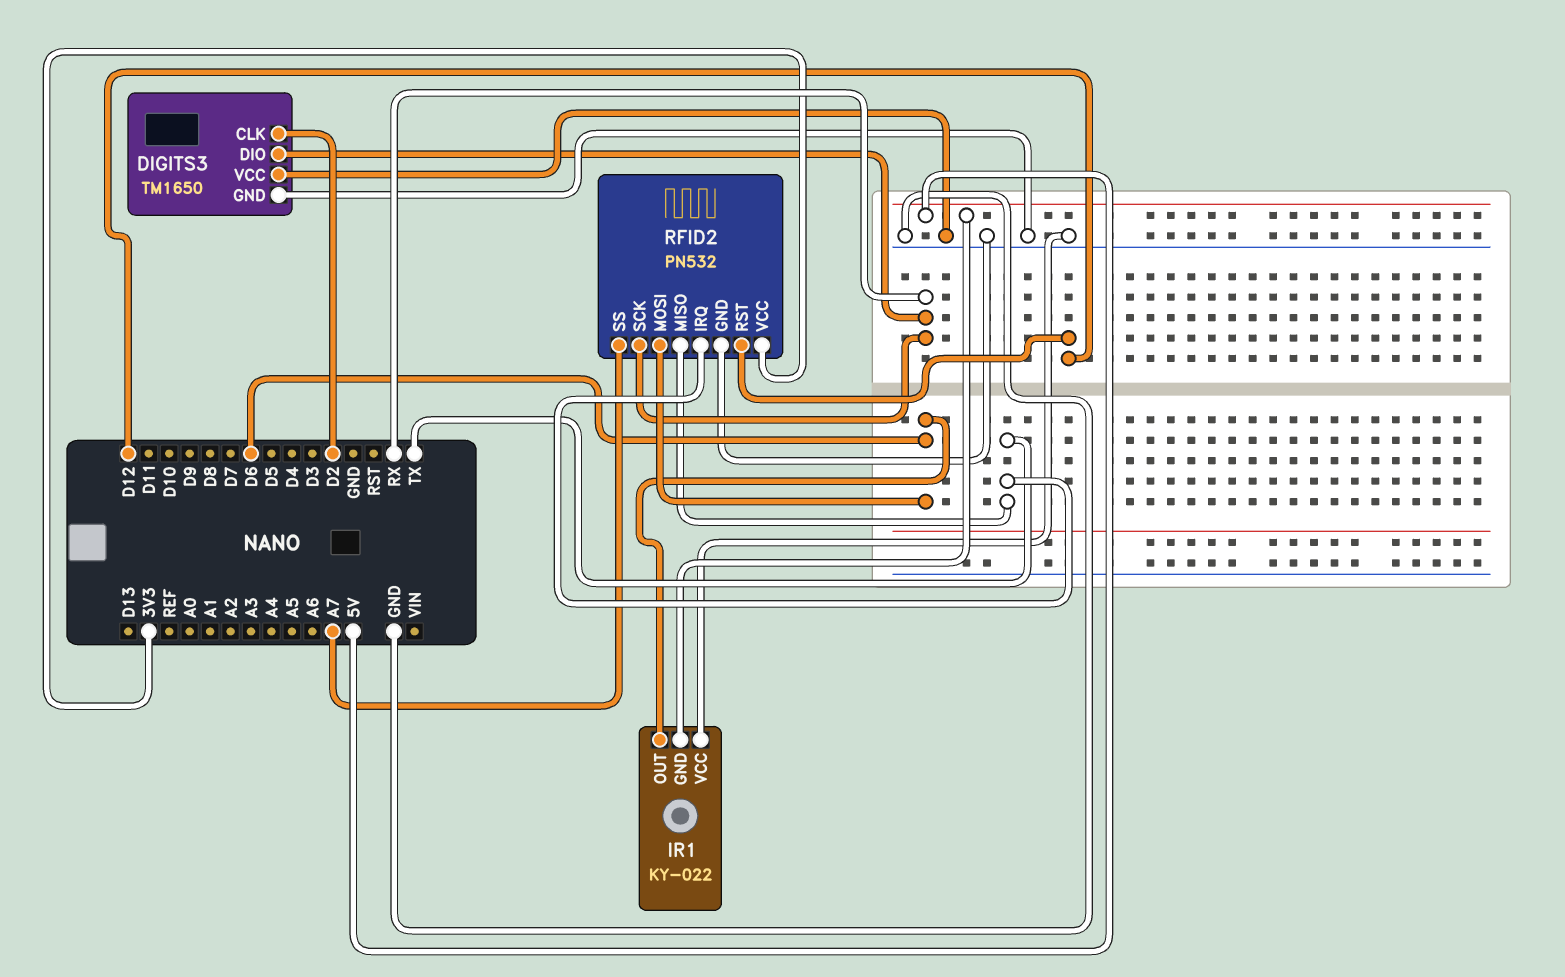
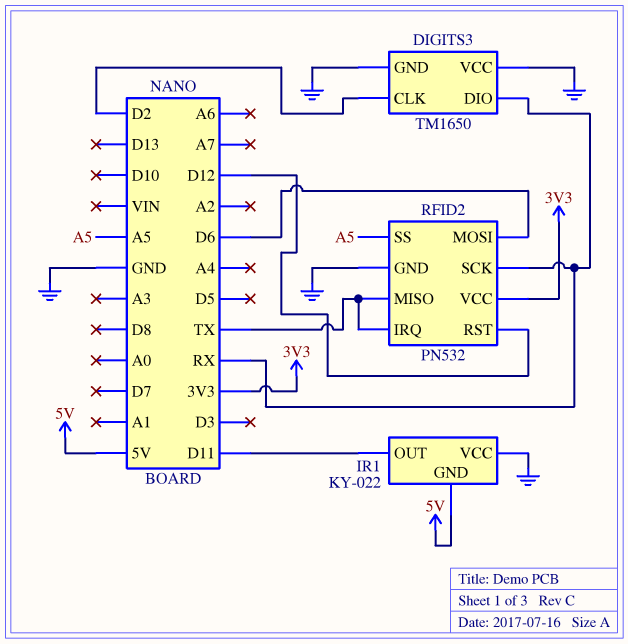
IR1 pin OUT: D6 -> D11
RFID2 pin SS: A7 -> A5

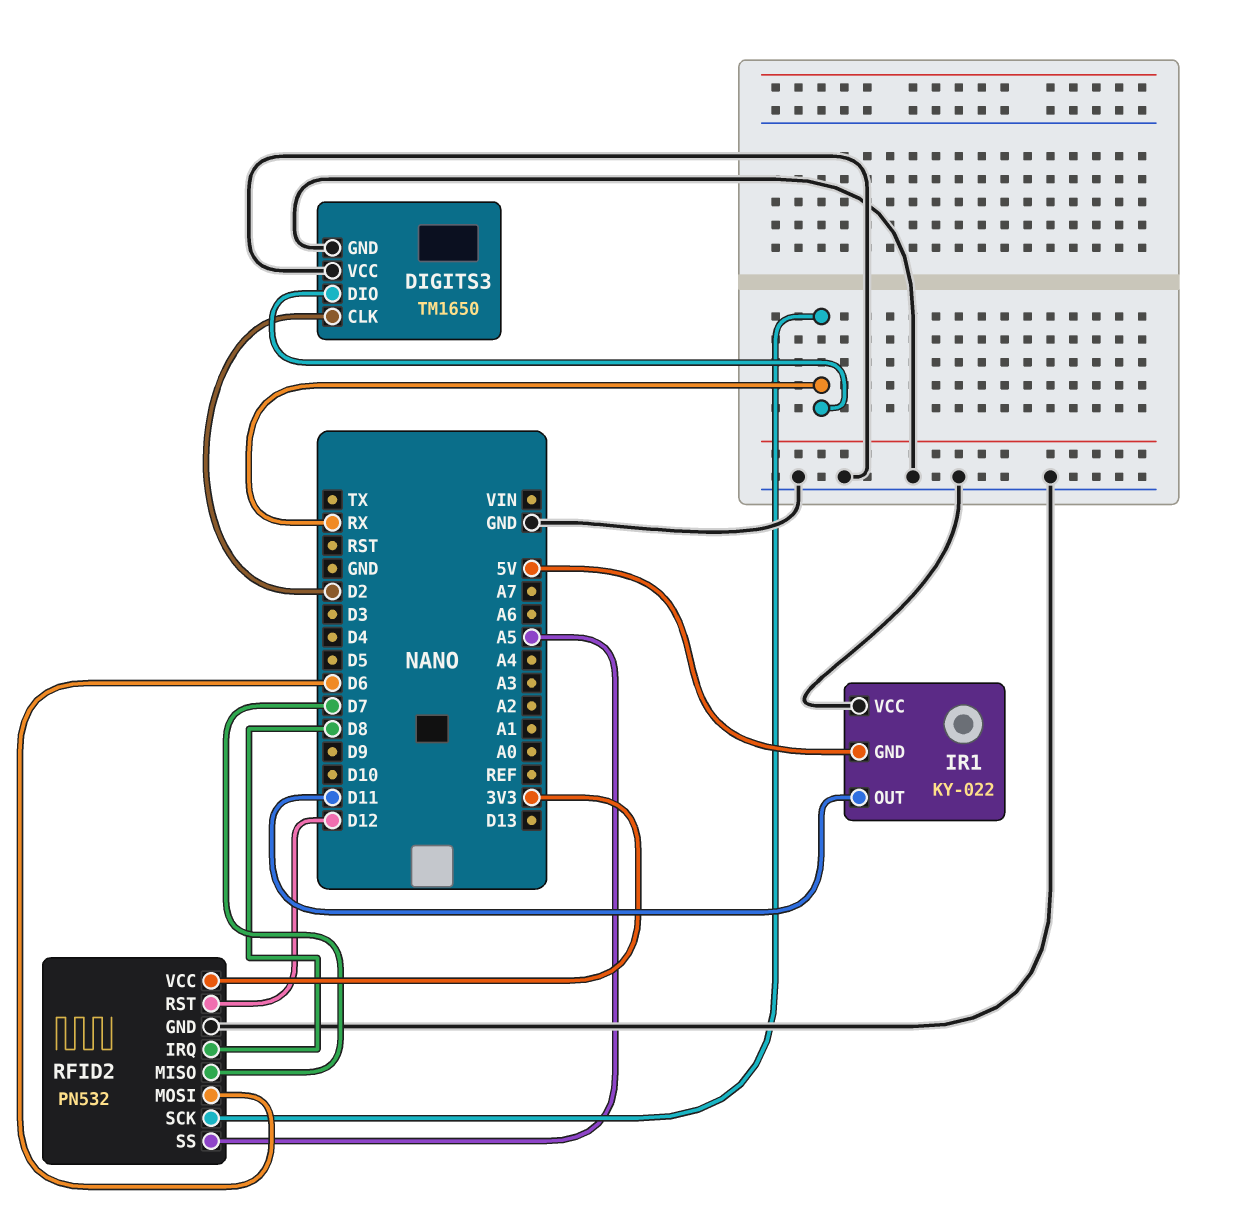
RFID2 pin IRQ: TX -> D8
RFID2 pin MISO: TX -> D7

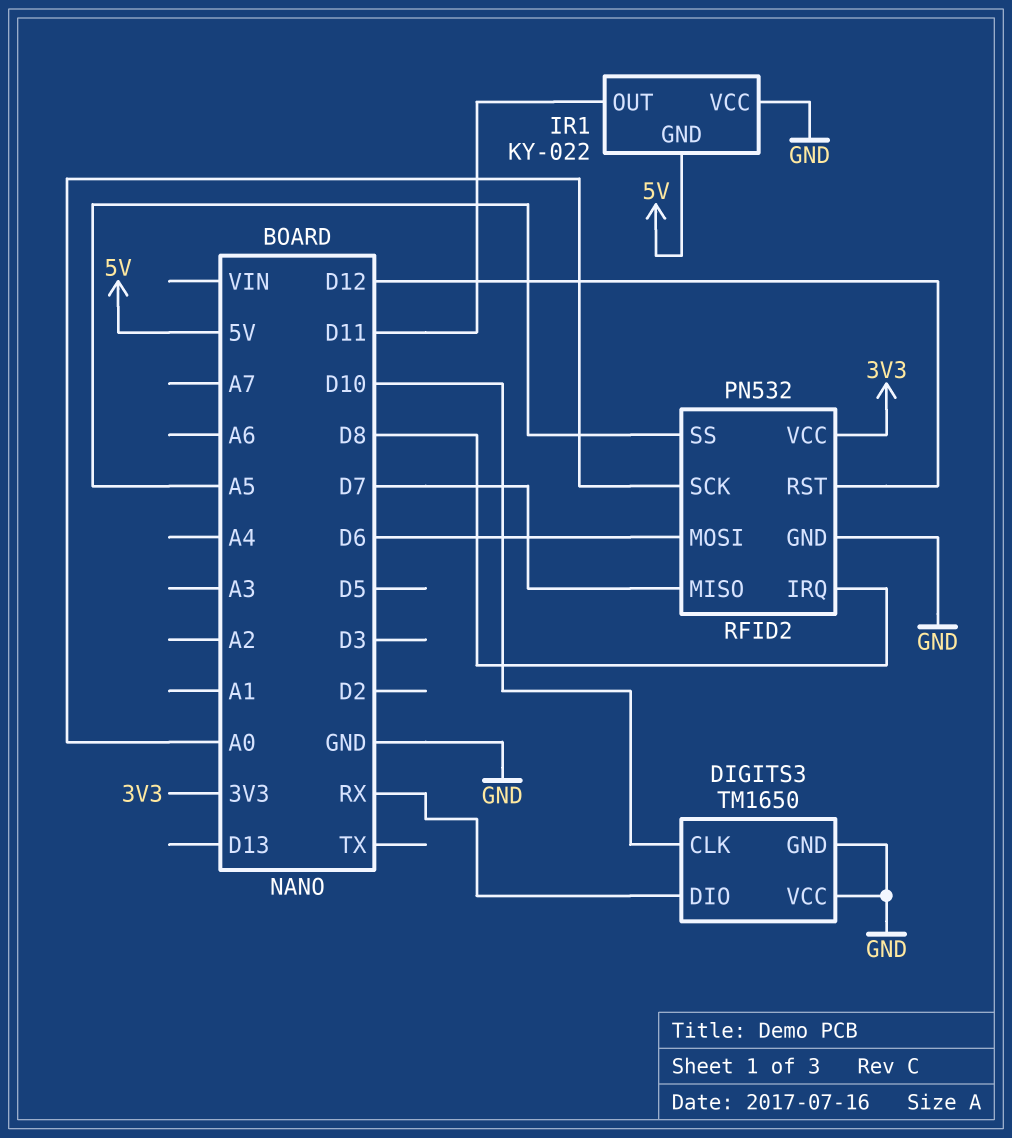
DIGITS3 pin CLK: D2 -> D10
RFID2 pin SCK: RX -> A0

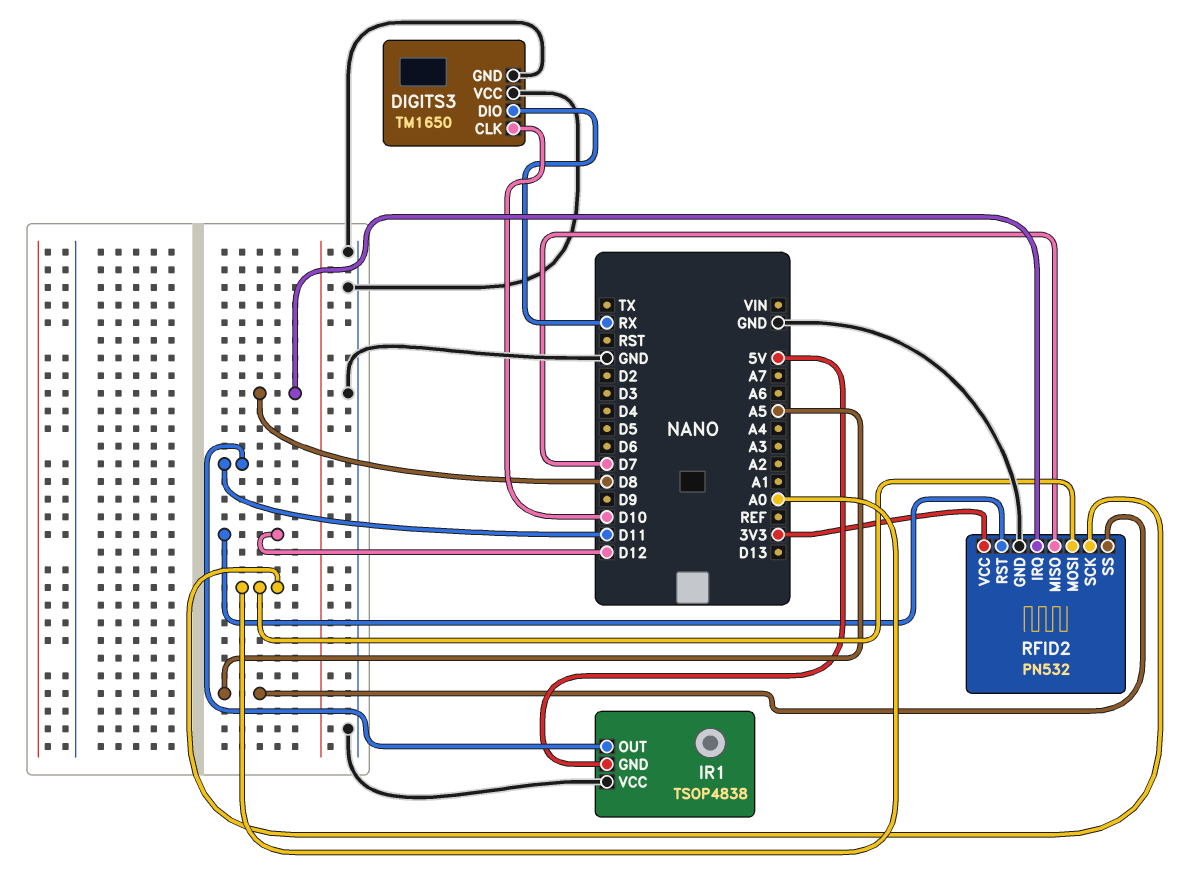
IR1: KY-022 -> TSOP4838
RFID2 pin MOSI: D6 -> A0

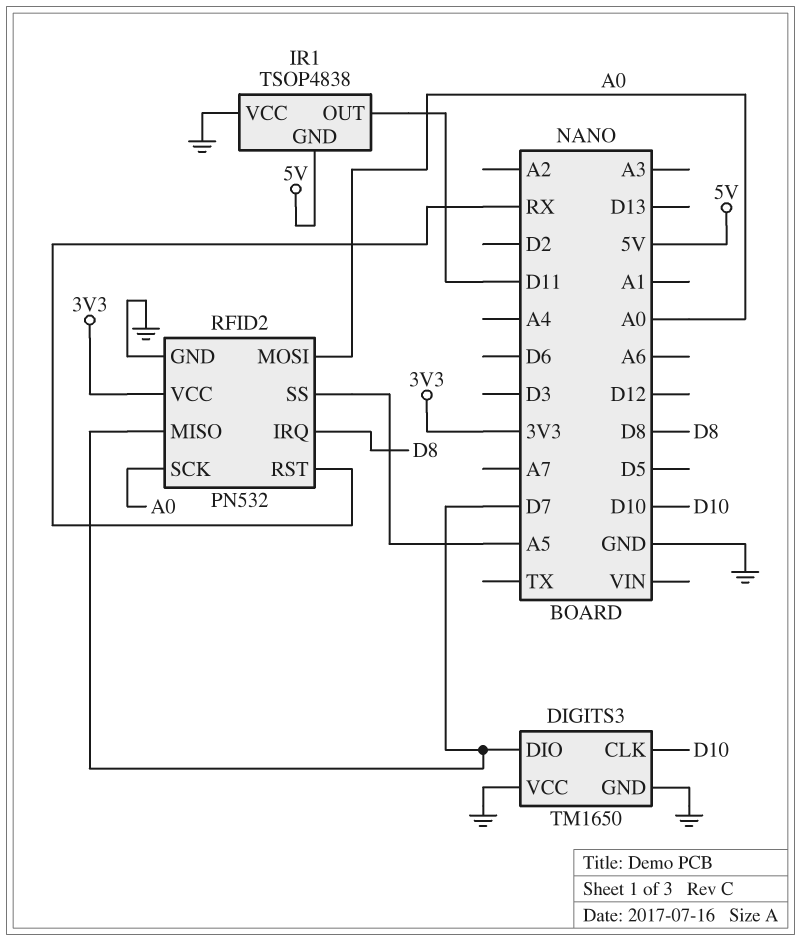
DIGITS3 pin DIO: RX -> D7
RFID2 pin RST: D12 -> RX

